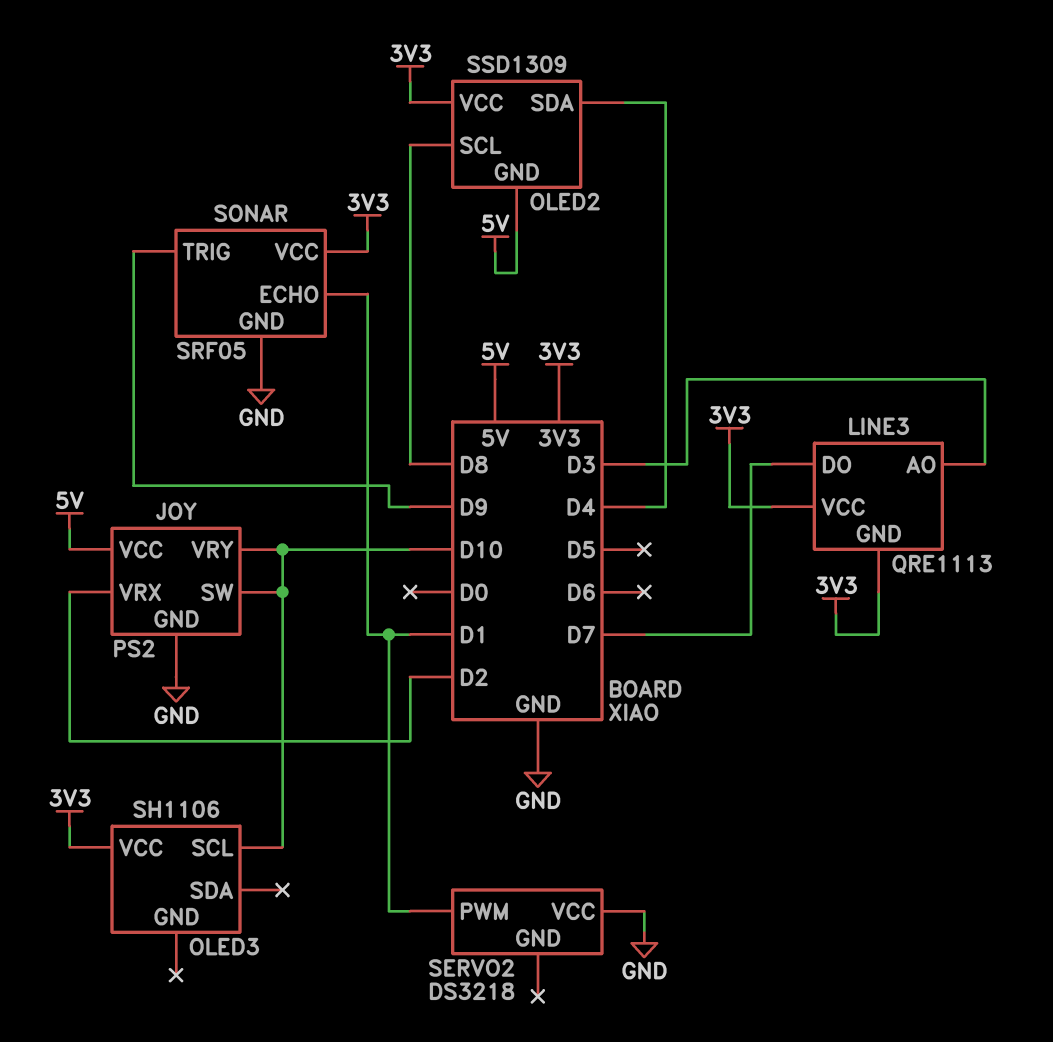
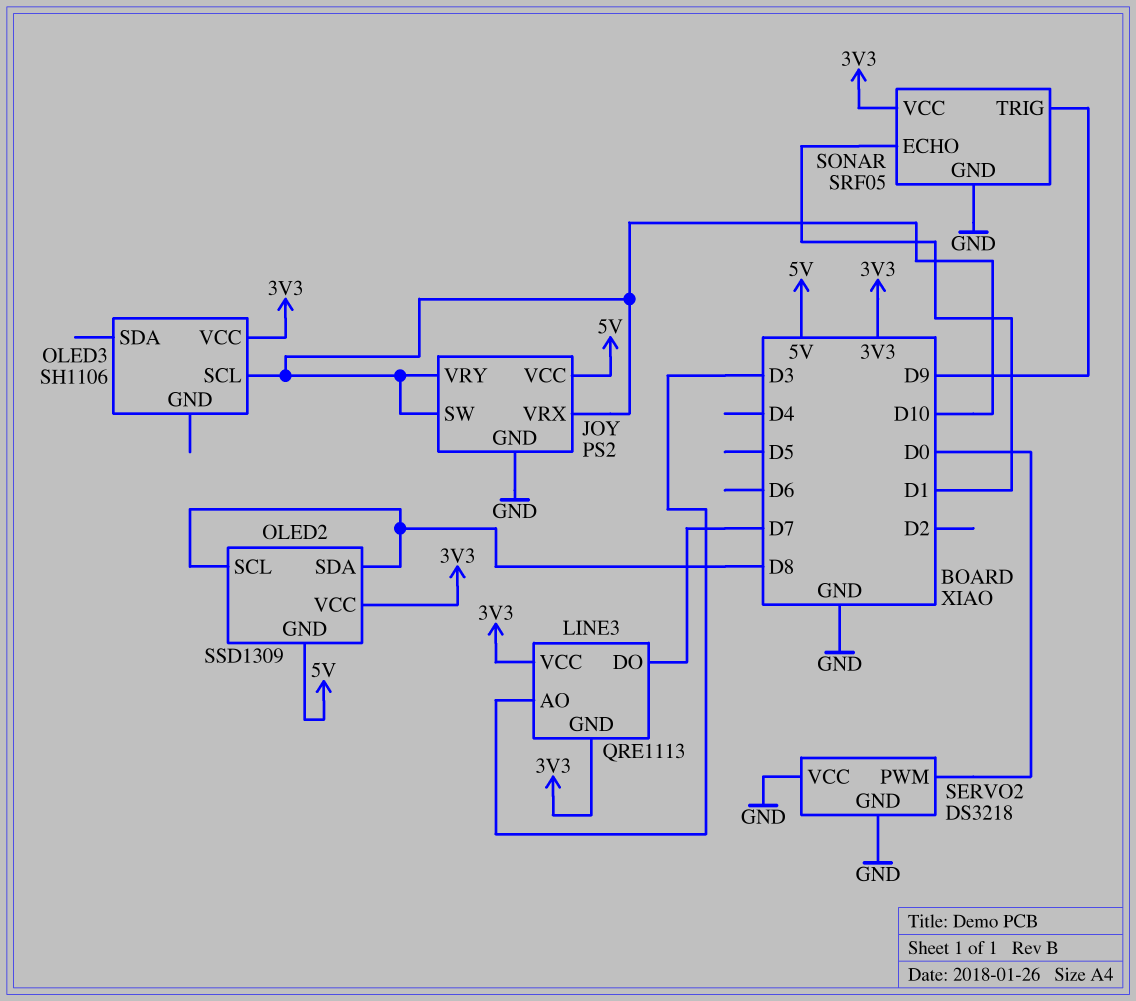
JOY pin VRX: D2 -> D10
OLED2 pin SDA: D4 -> D8
SERVO2 pin GND: none -> GND
SERVO2 pin PWM: D1 -> D0

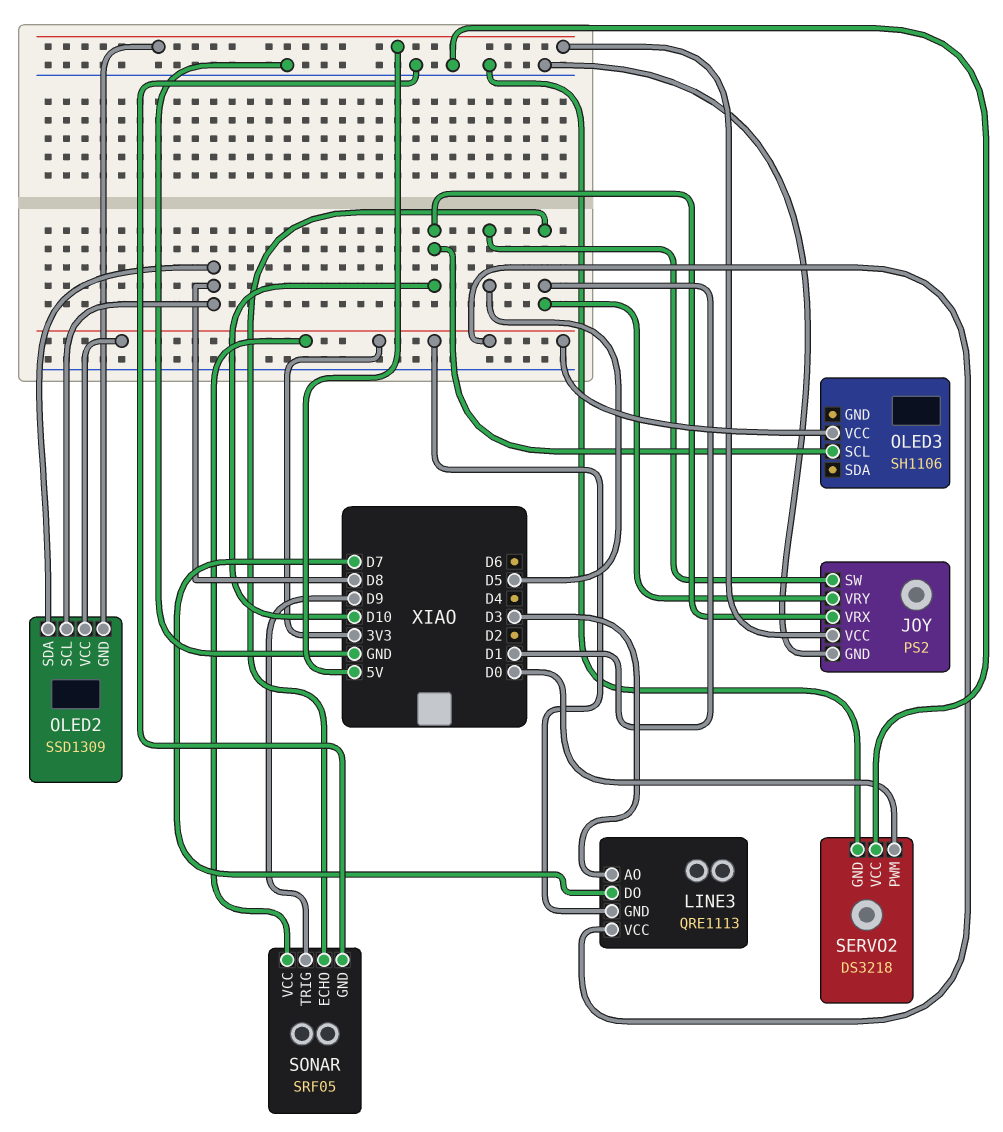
JOY pin SW: D10 -> D5
JOY pin VRY: D10 -> D1

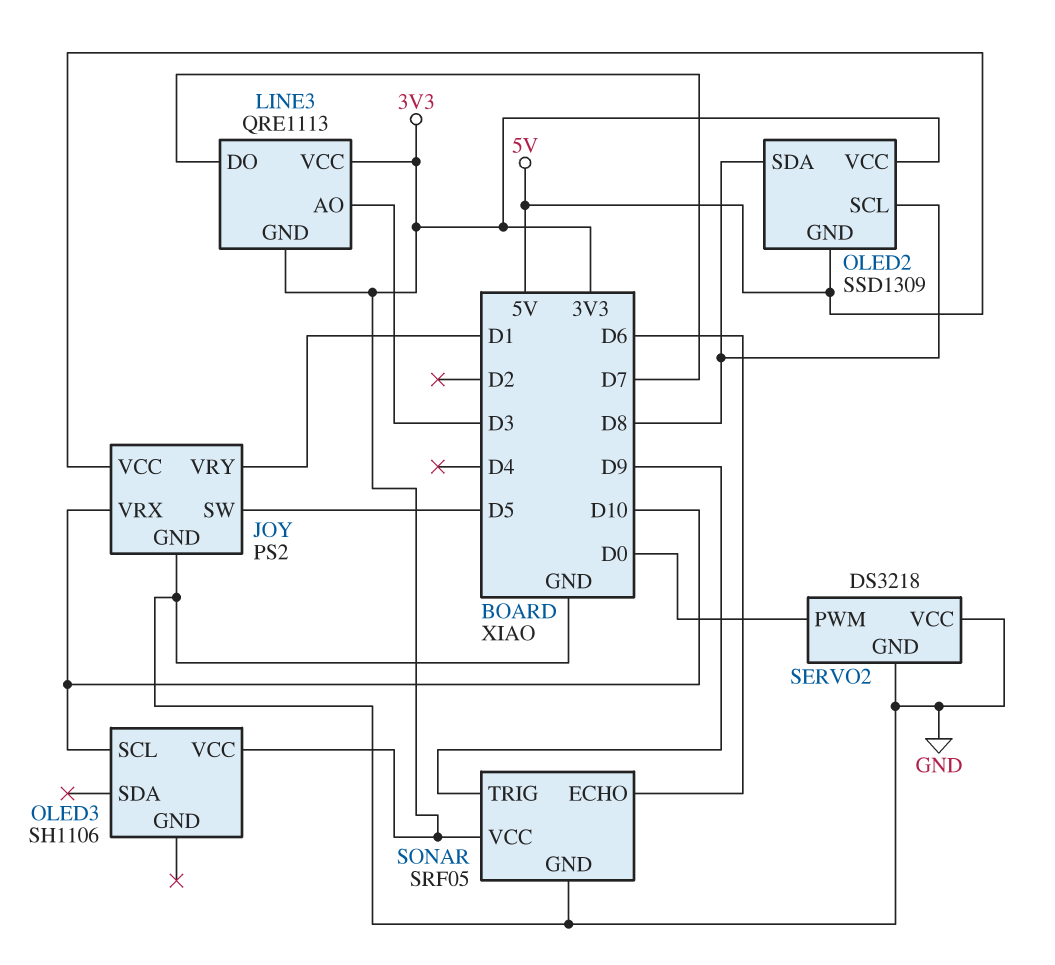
SONAR pin ECHO: D1 -> D6

